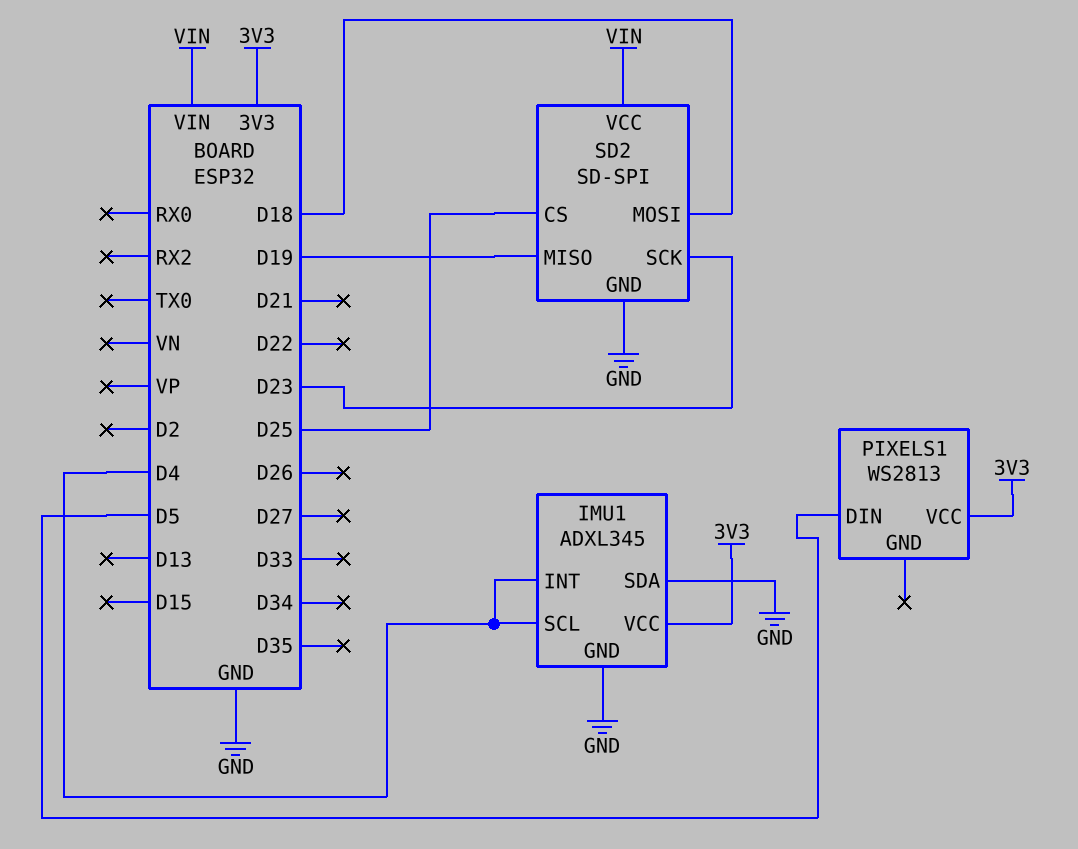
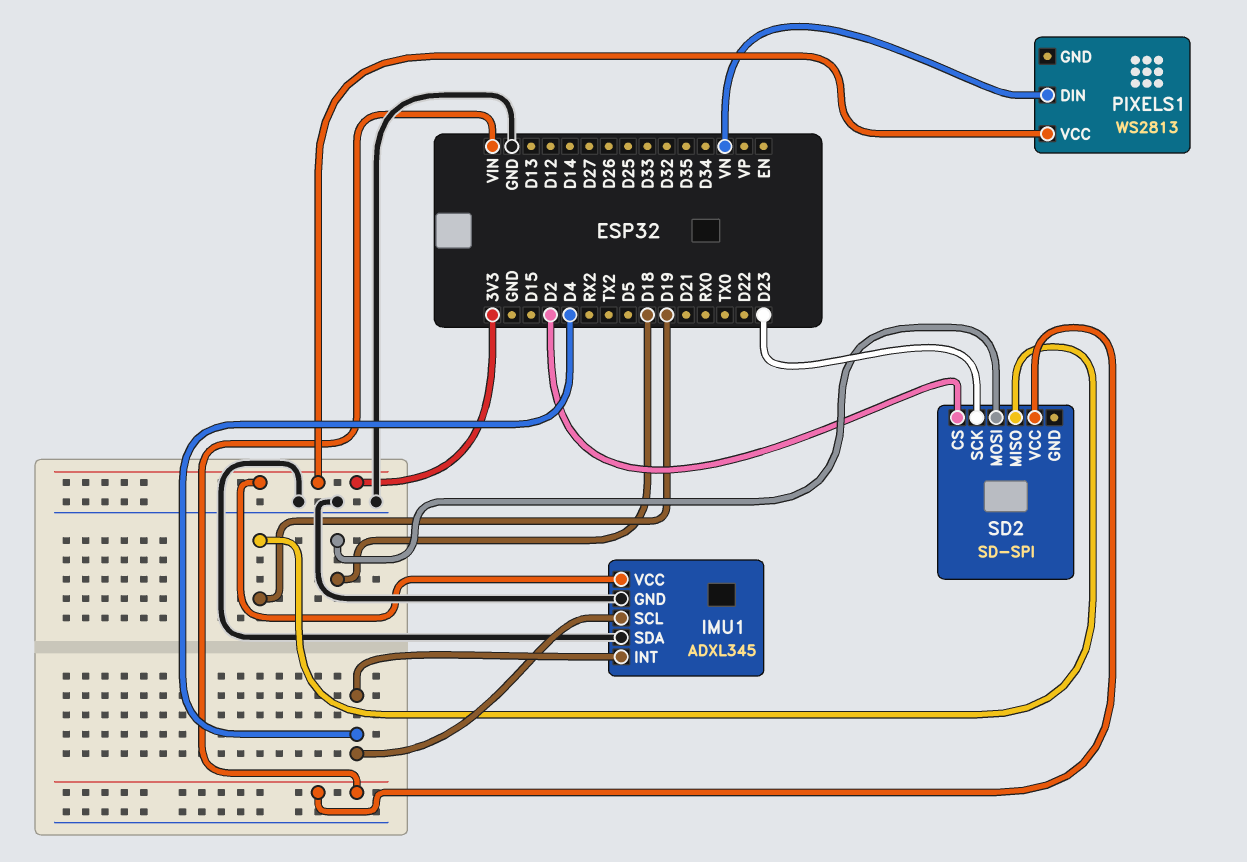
PIXELS1 pin DIN: D5 -> VN
SD2 pin CS: D25 -> D2
SD2 pin GND: GND -> none

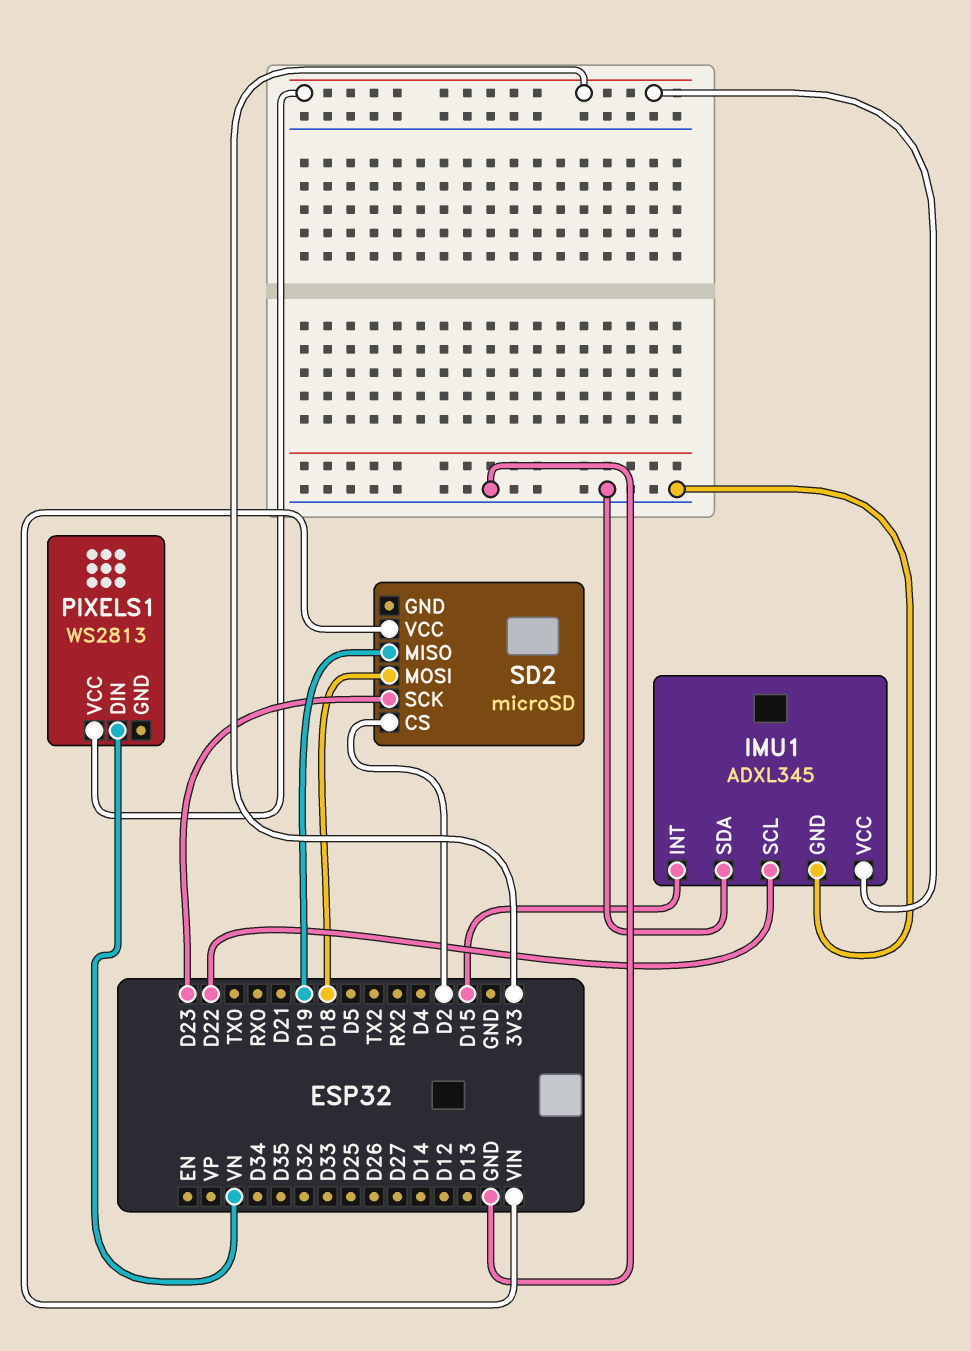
IMU1 pin INT: D4 -> D15
IMU1 pin SCL: D4 -> D22
SD2: SD-SPI -> microSD

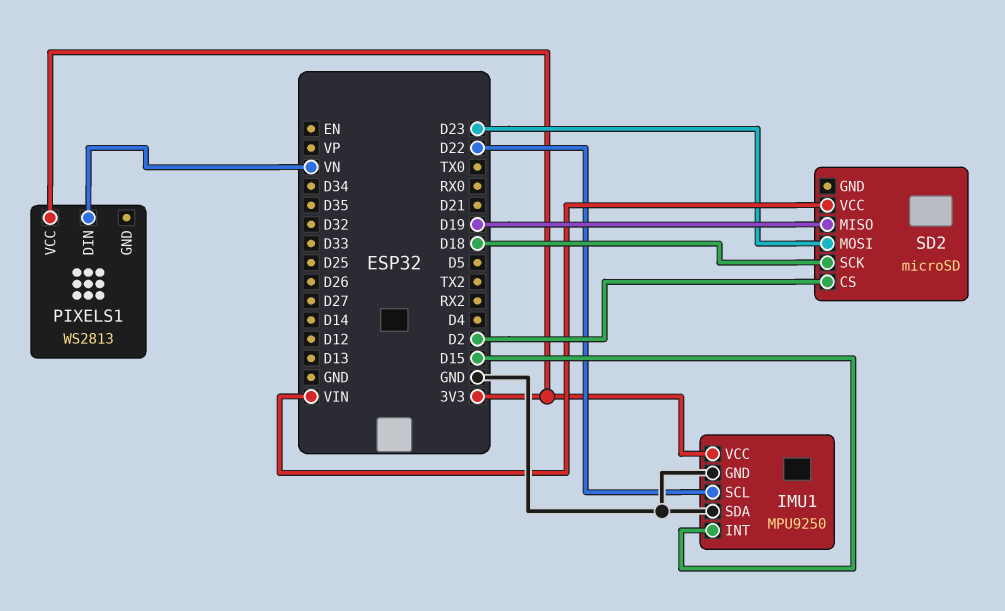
IMU1: ADXL345 -> MPU9250
SD2 pin MOSI: D18 -> D23
SD2 pin SCK: D23 -> D18

